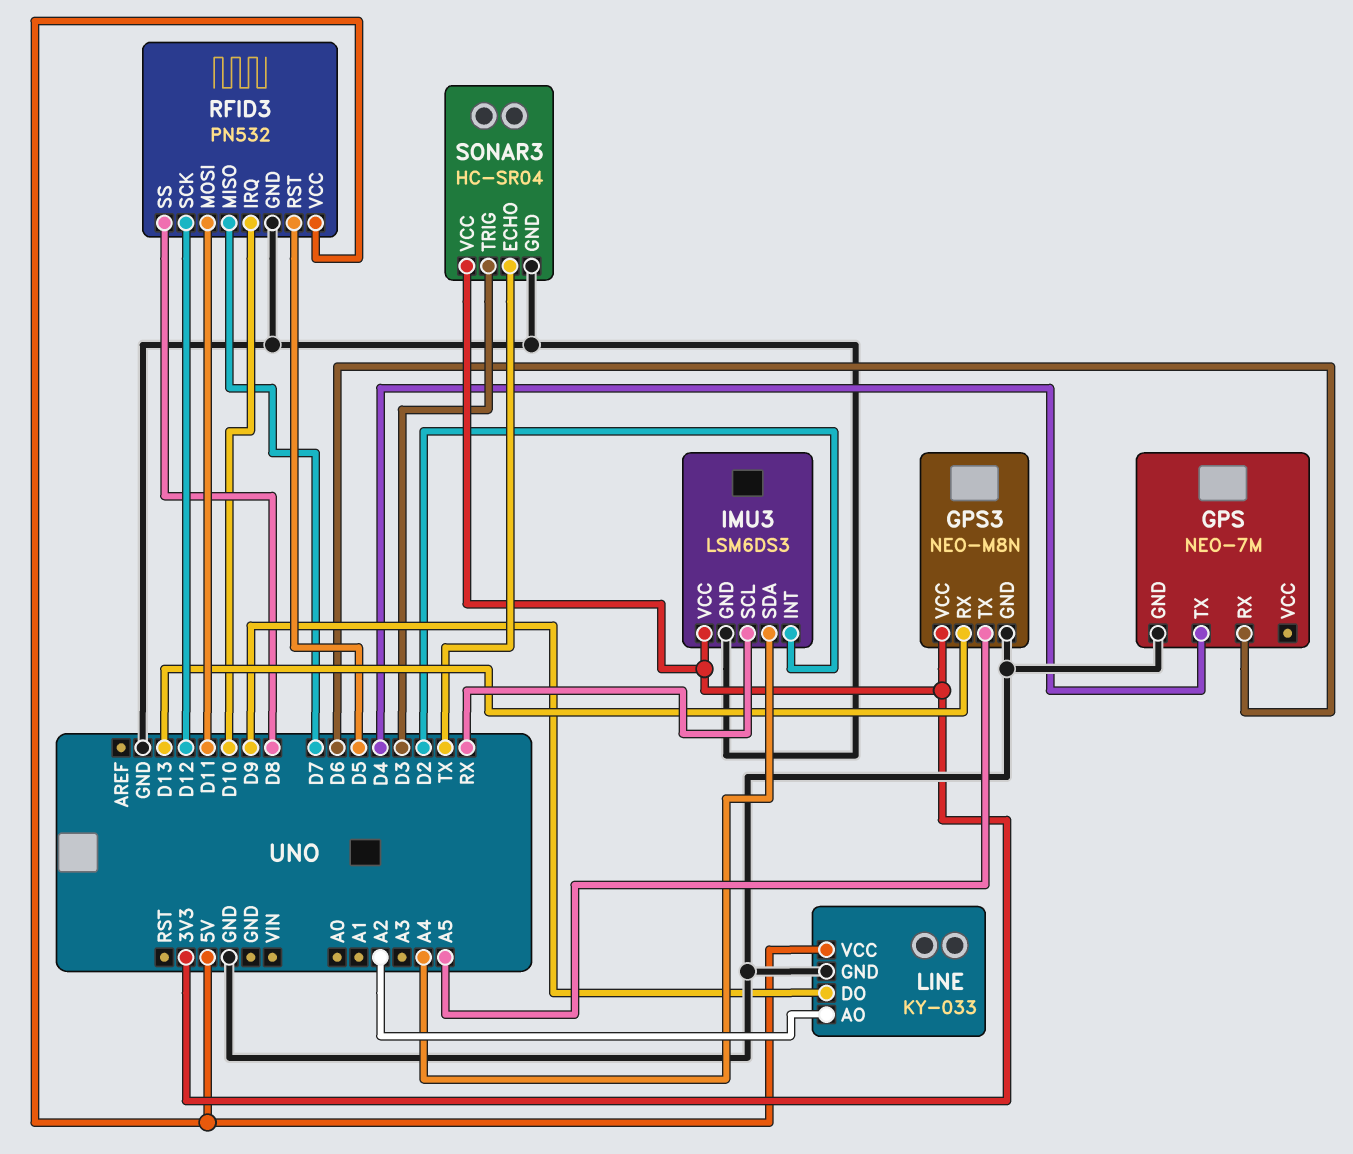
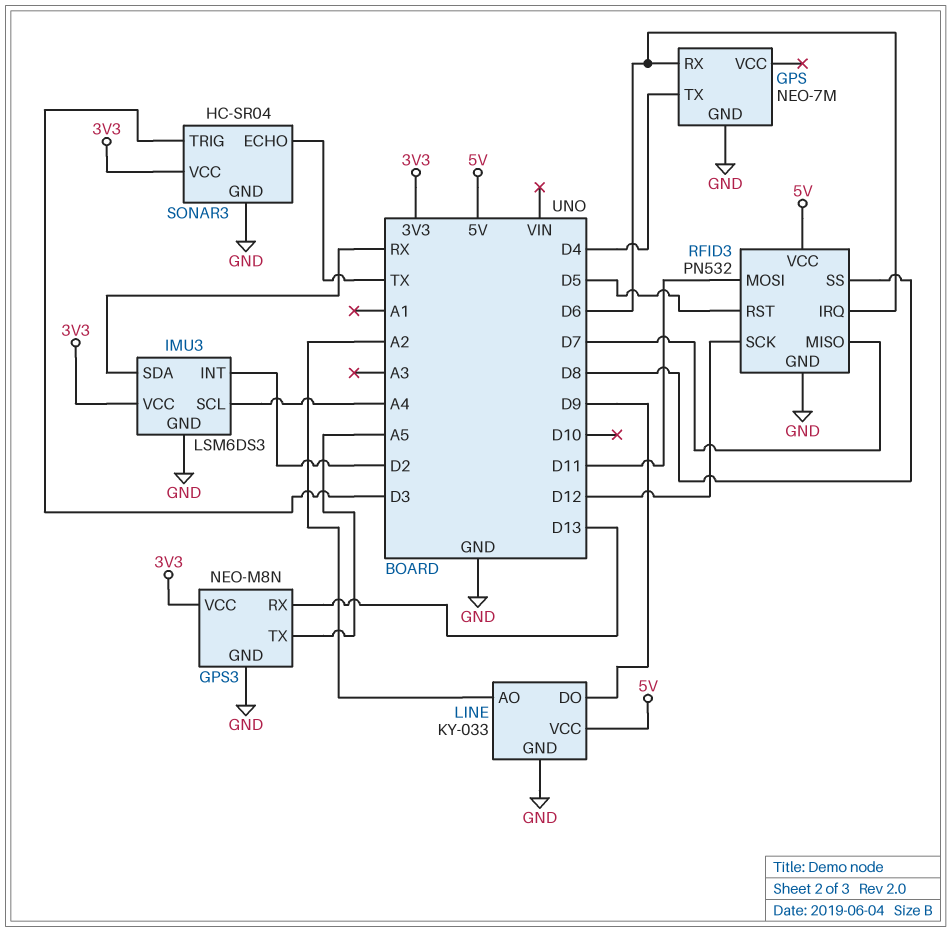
IMU3 pin SCL: RX -> A4
IMU3 pin SDA: A4 -> RX
RFID3 pin IRQ: D10 -> D6

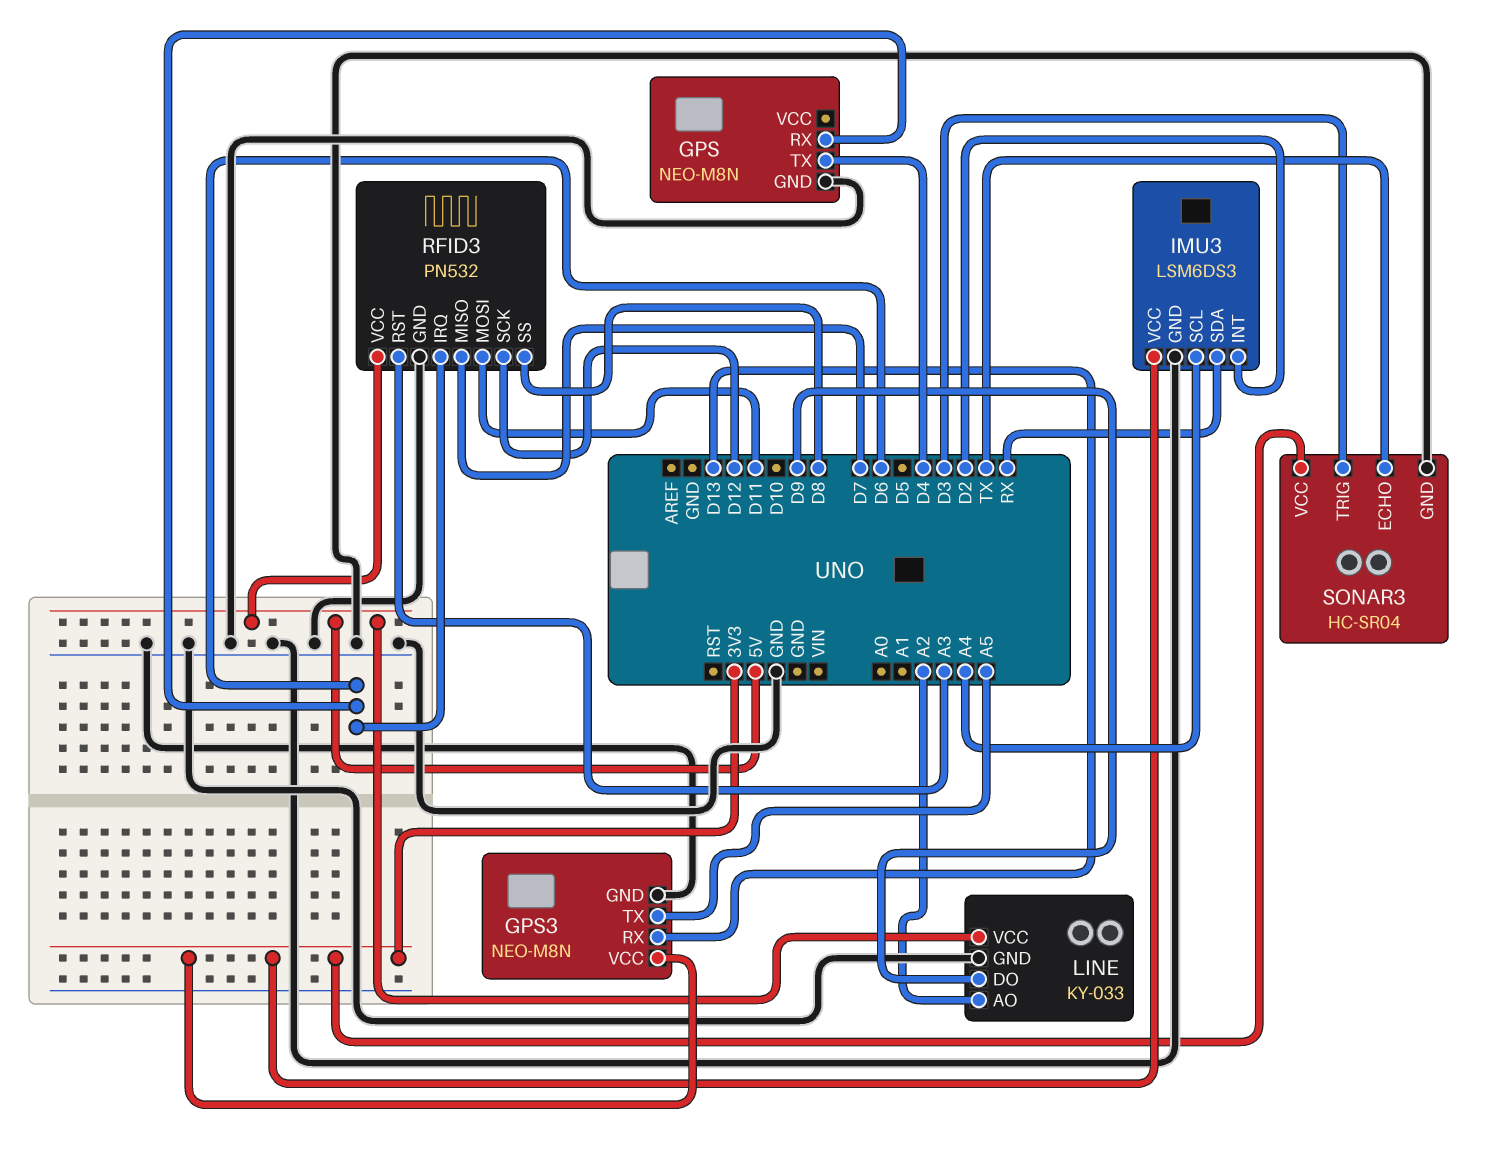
GPS: NEO-7M -> NEO-M8N
RFID3 pin RST: D5 -> A3

